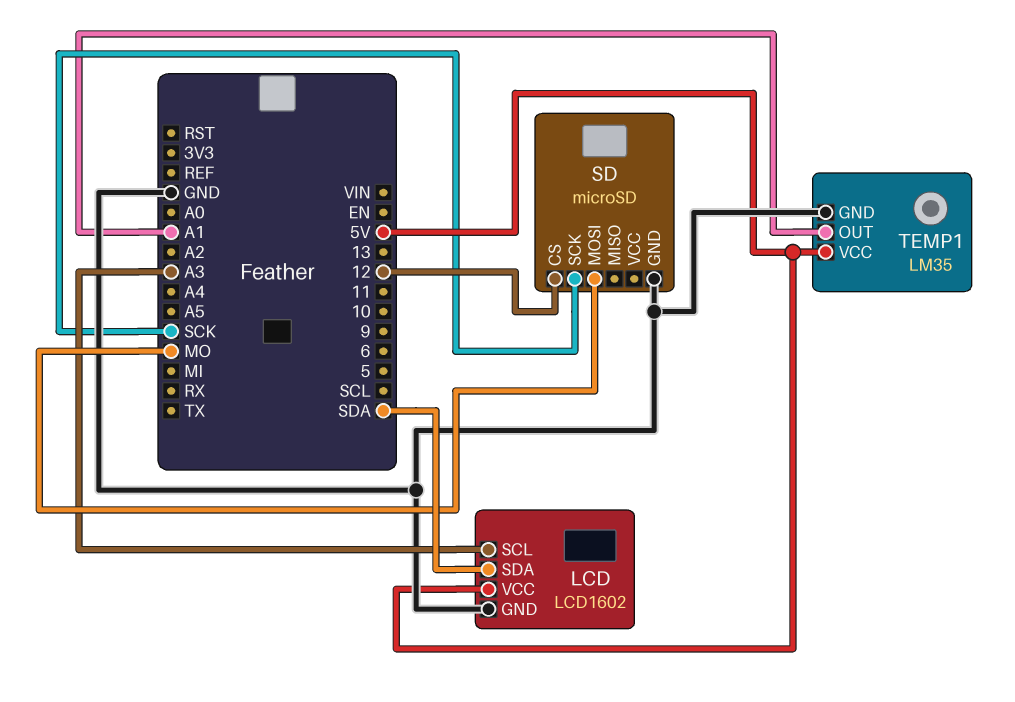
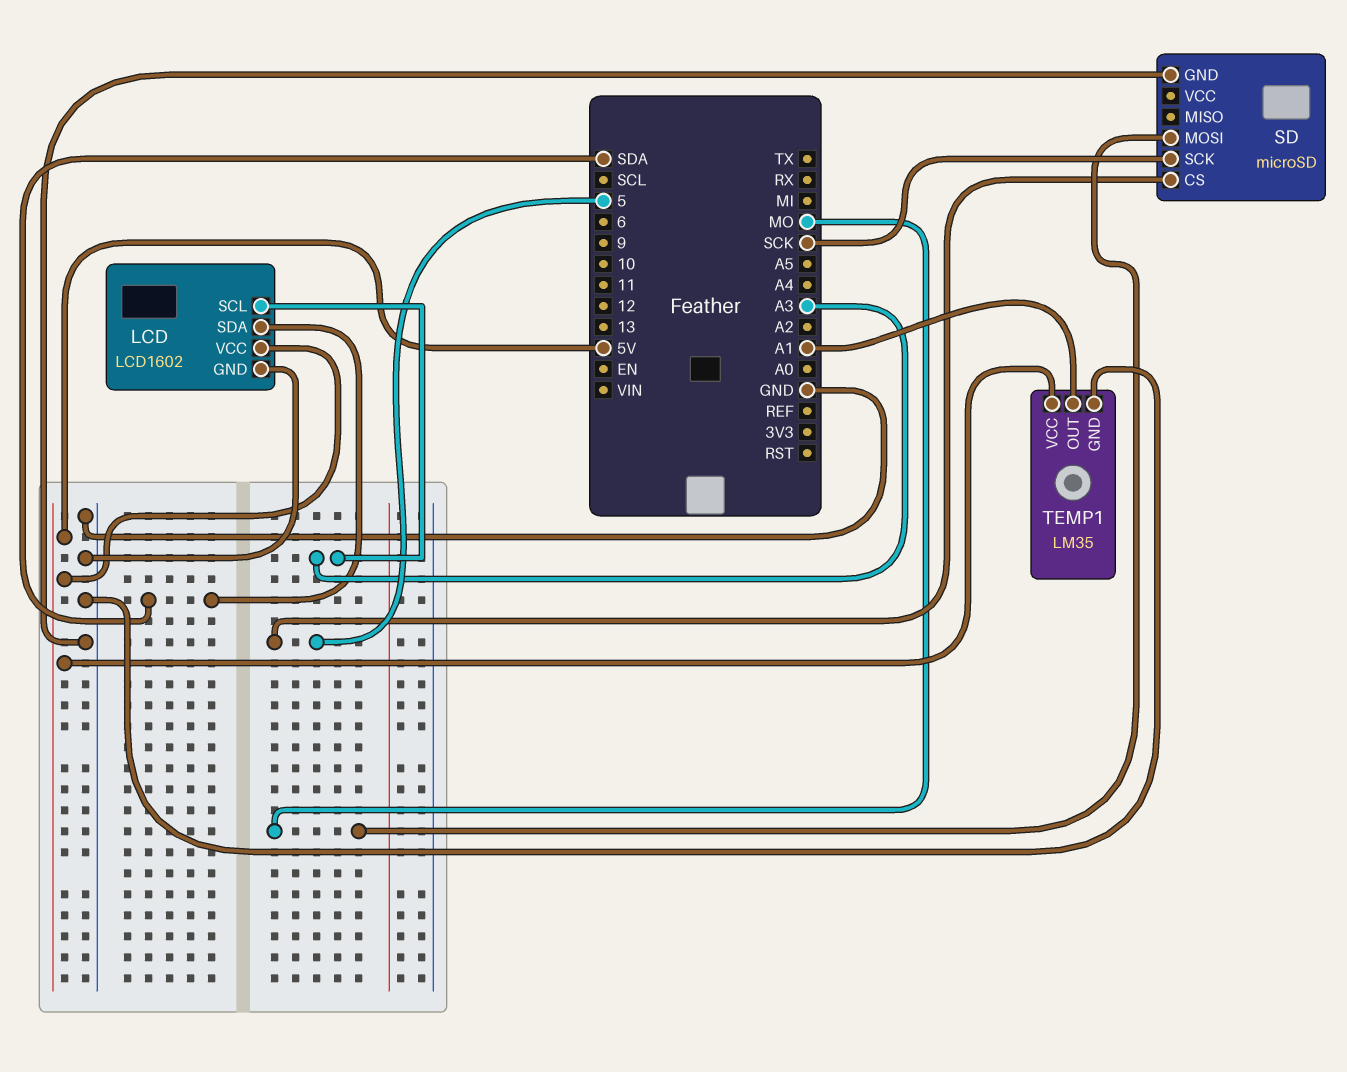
SD pin CS: 12 -> 5

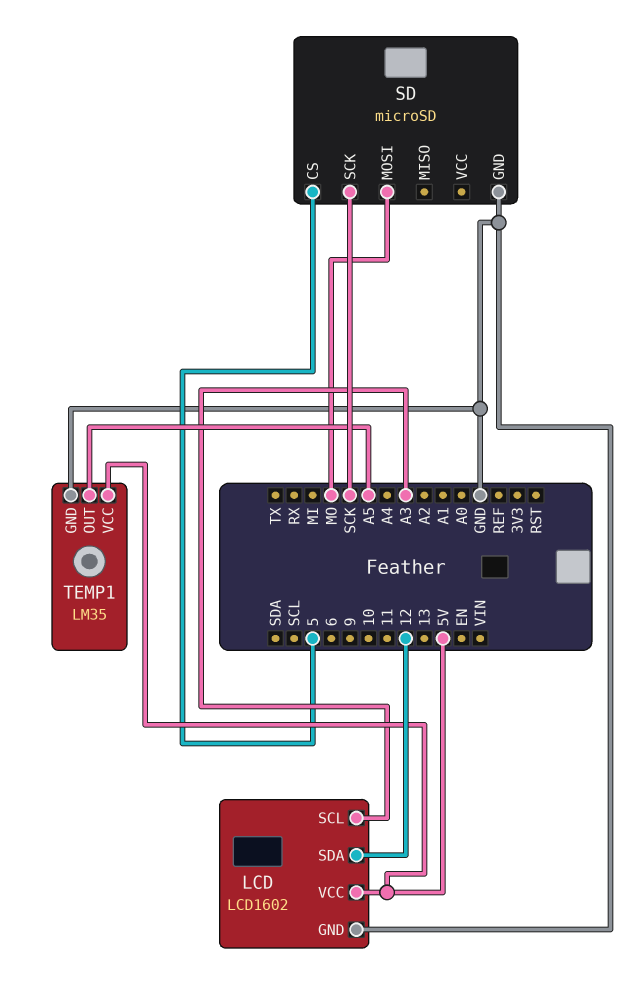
LCD pin SDA: SDA -> 12
TEMP1 pin OUT: A1 -> A5

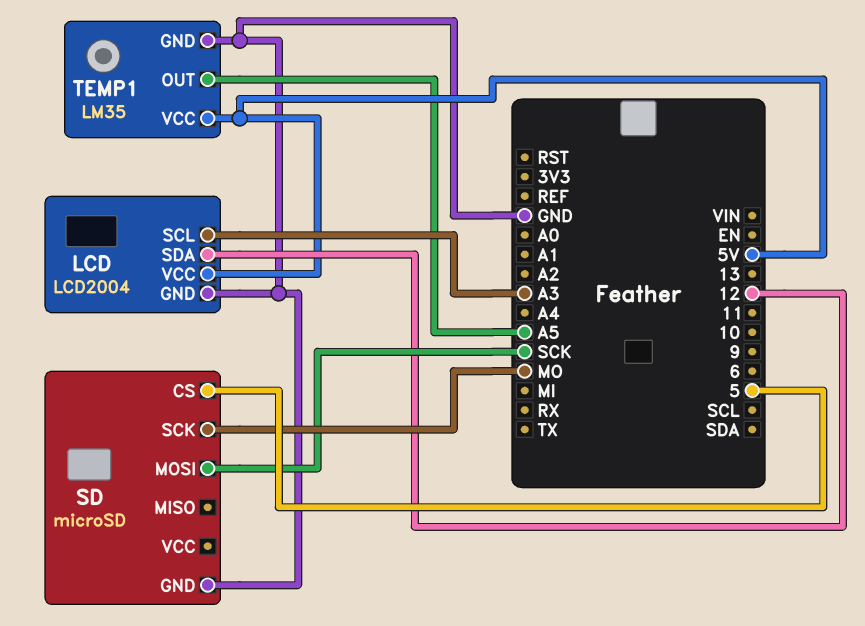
LCD: LCD1602 -> LCD2004
SD pin MOSI: MO -> SCK
SD pin SCK: SCK -> MO

